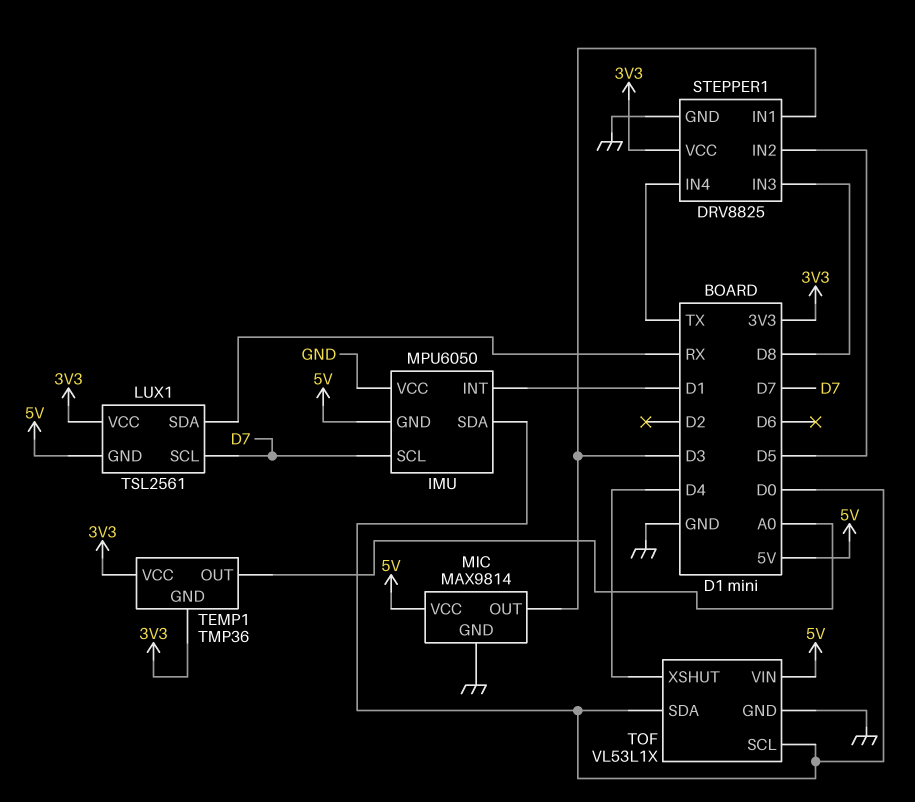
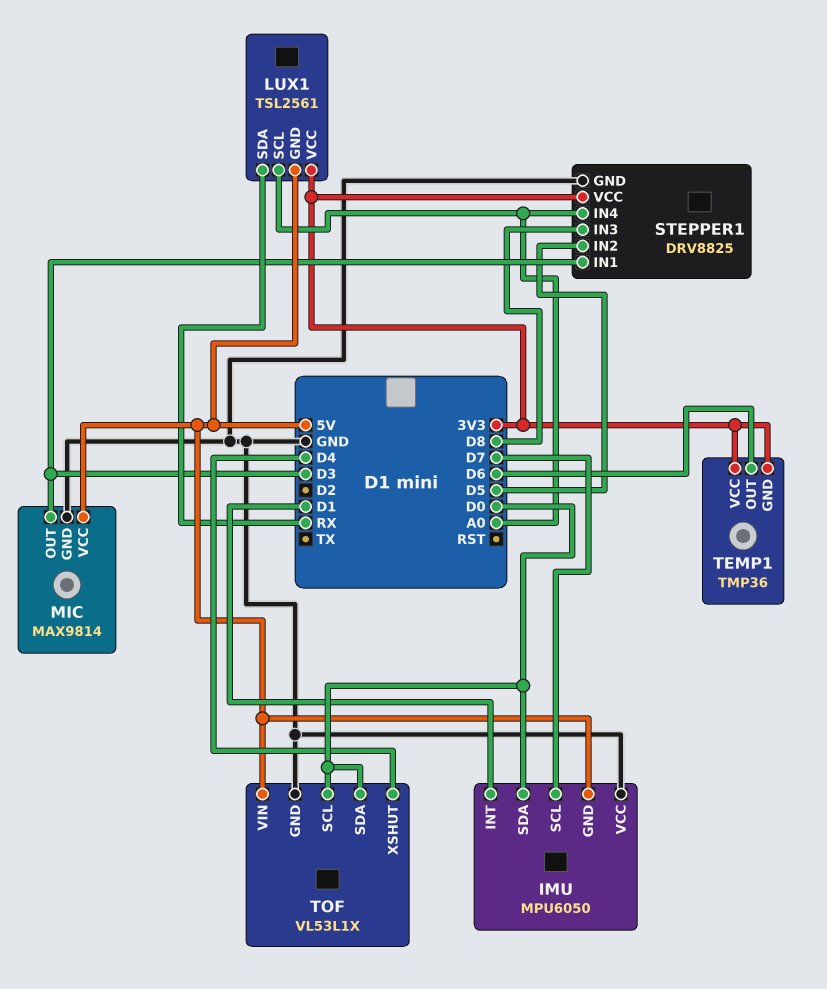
LUX1 pin SCL: D7 -> A0
STEPPER1 pin IN4: TX -> A0
TEMP1 pin OUT: A0 -> D6

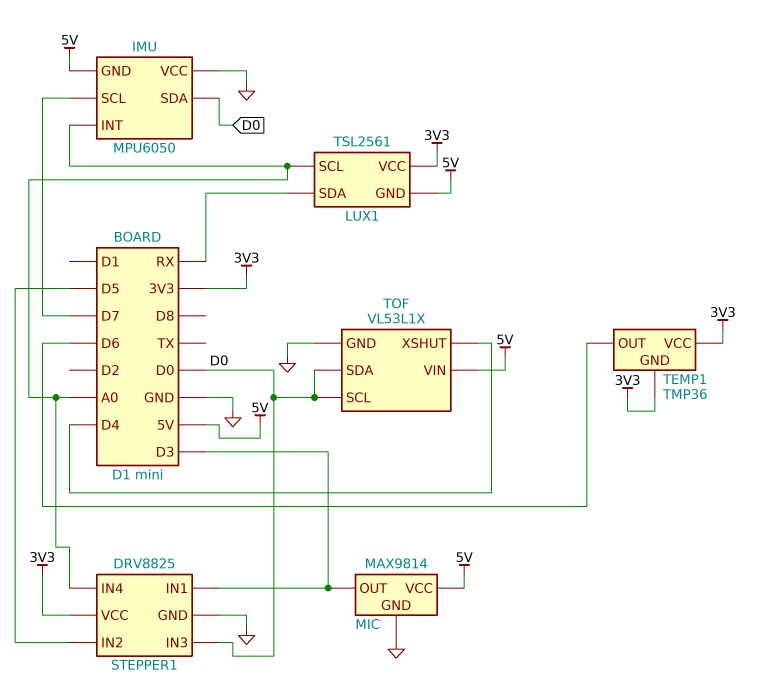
IMU pin INT: D1 -> A0
STEPPER1 pin IN3: D8 -> D0

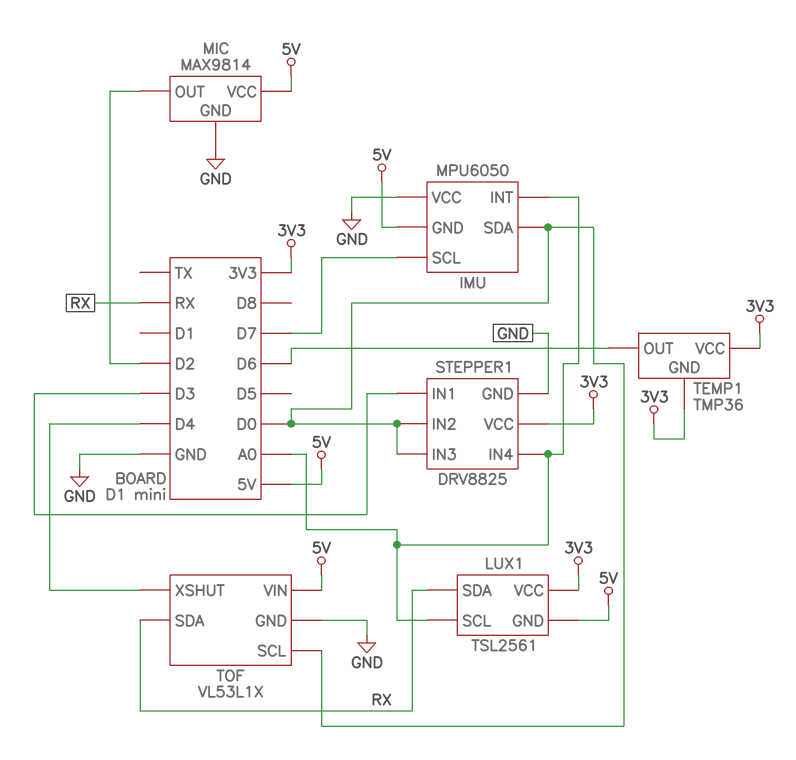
MIC pin OUT: D3 -> D2
STEPPER1 pin IN2: D5 -> D0
TOF pin SDA: D0 -> RX

